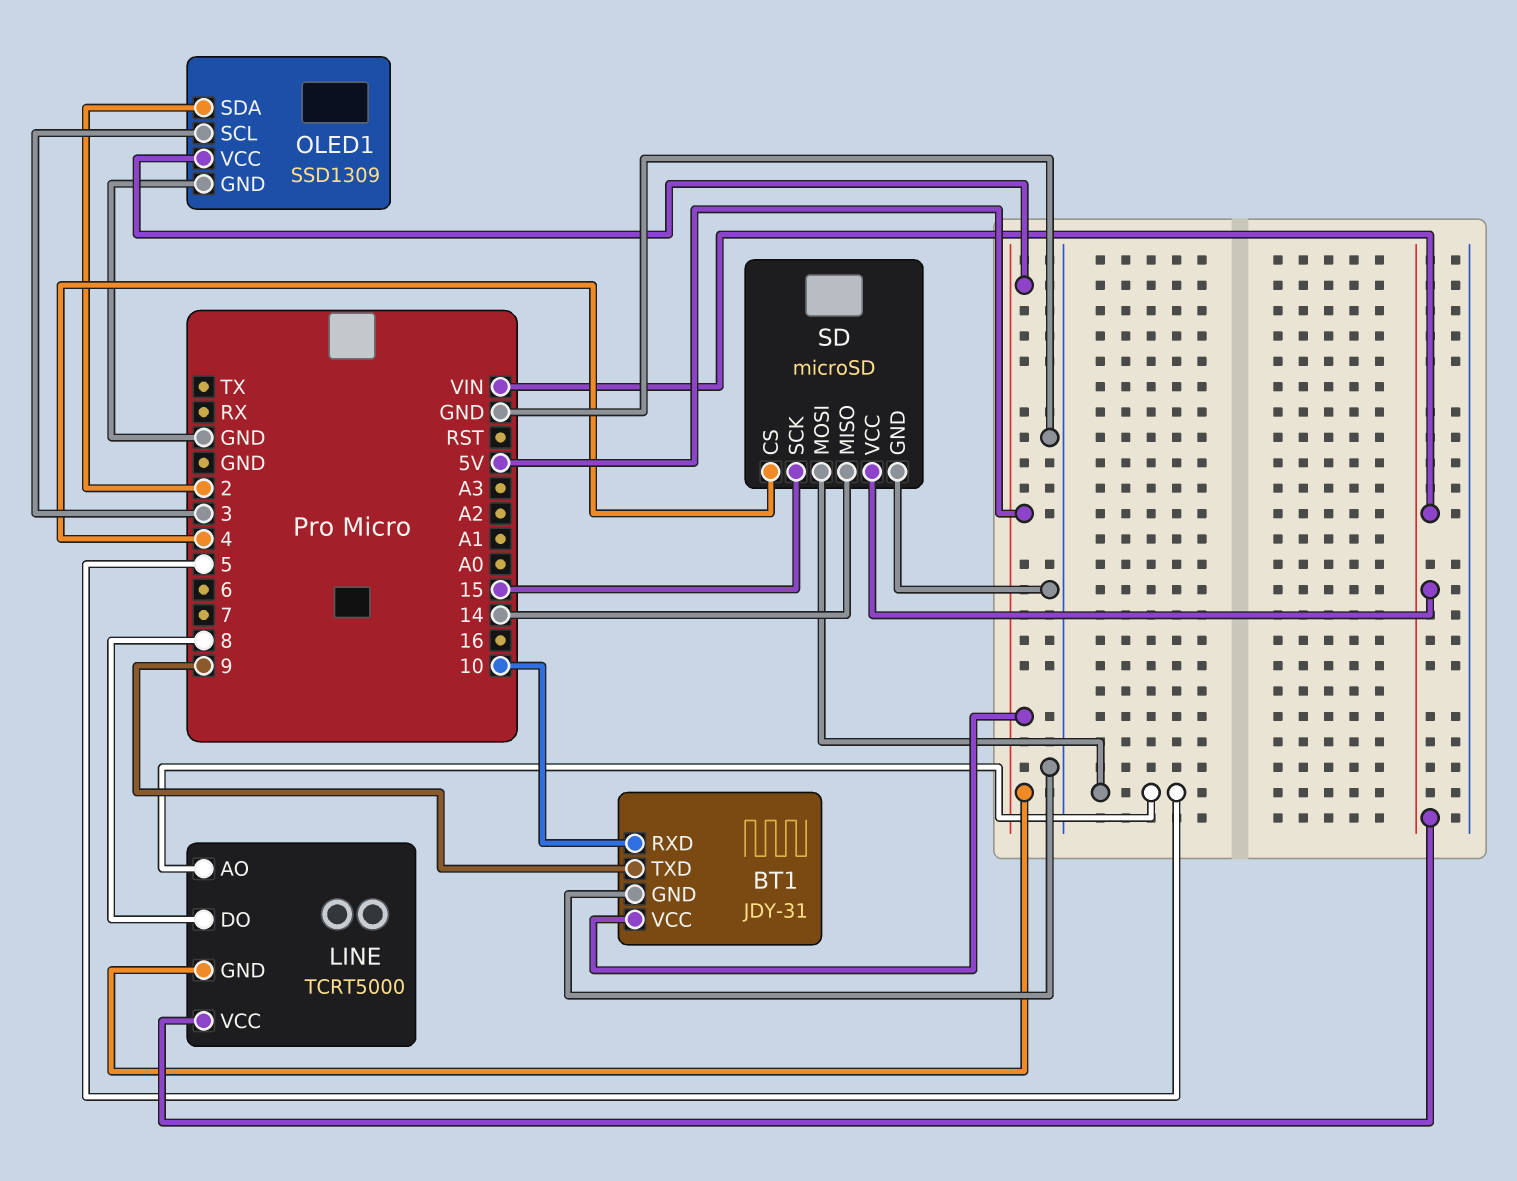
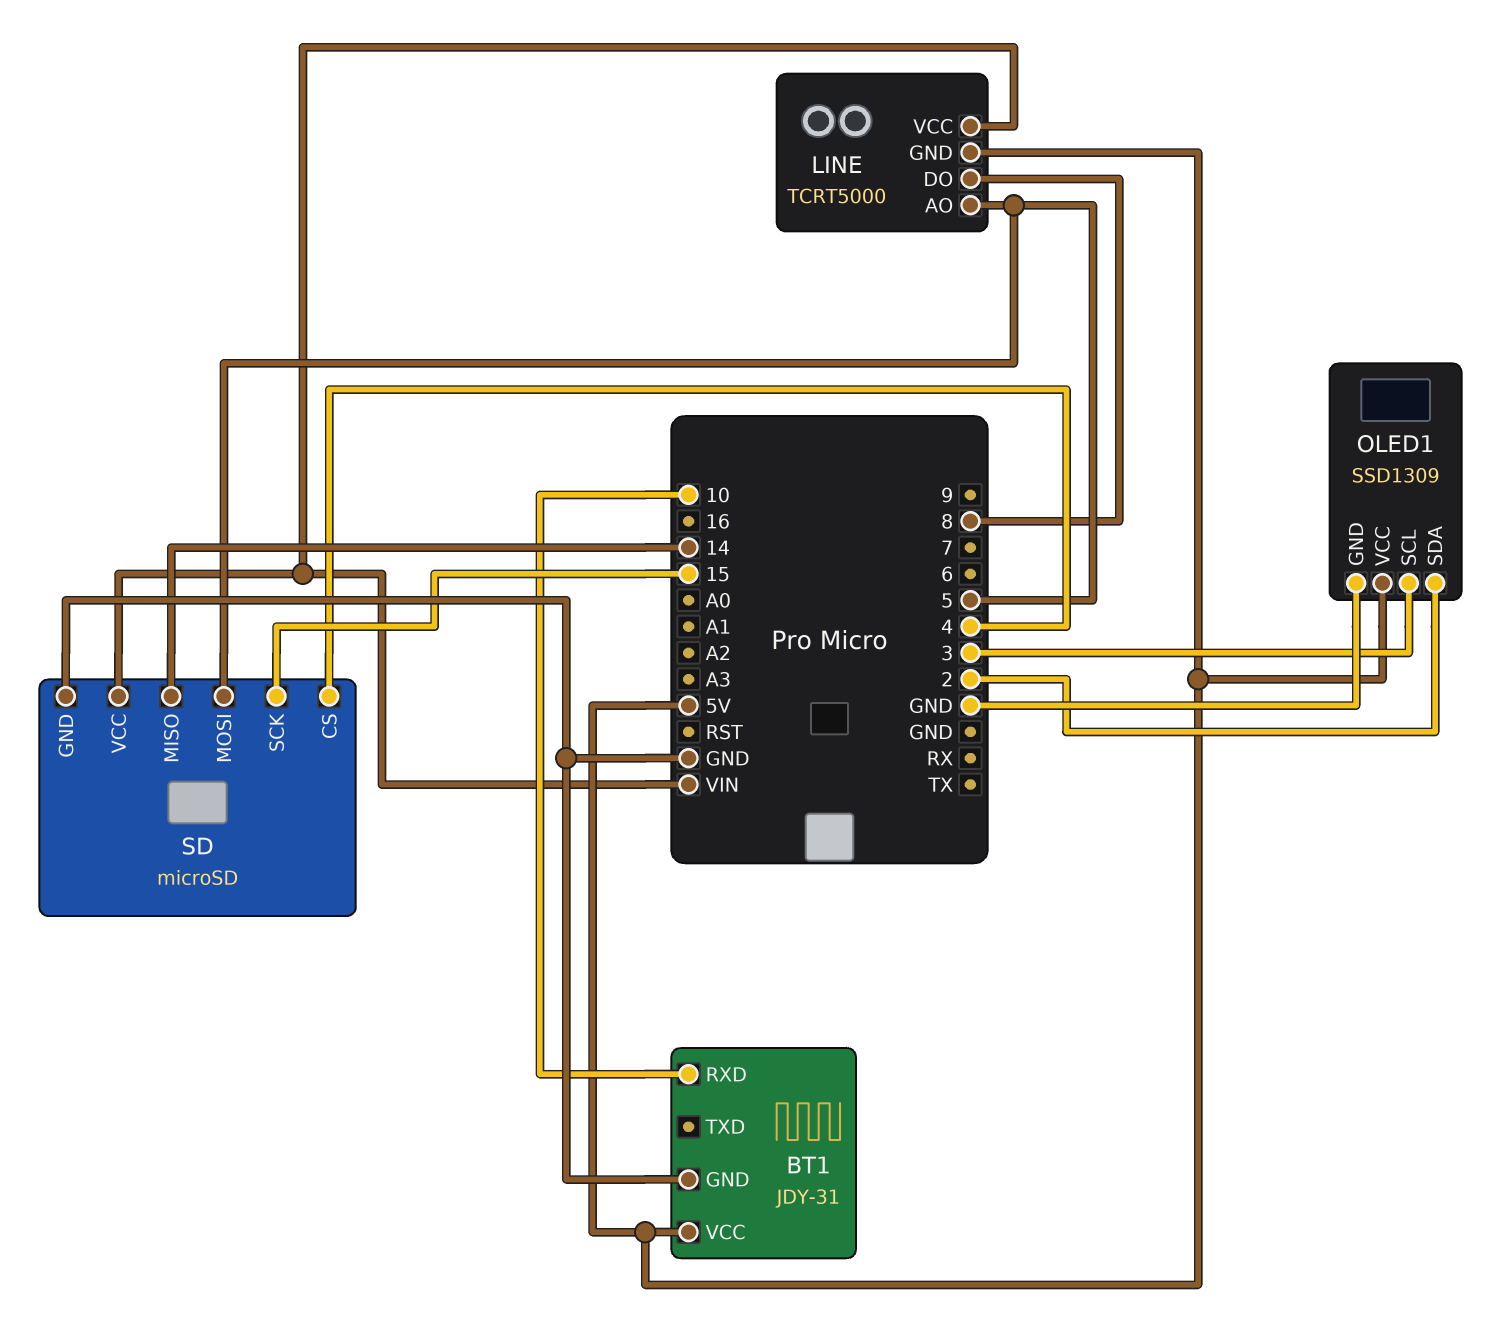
BT1 pin TXD: 9 -> none

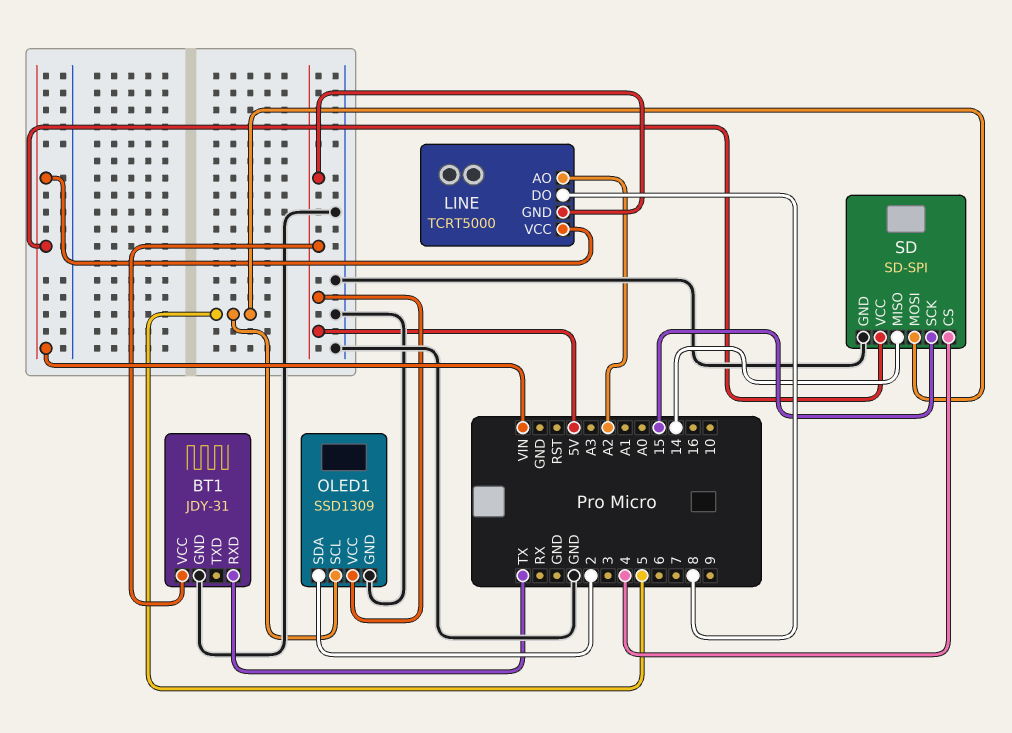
BT1 pin RXD: 10 -> TX
LINE pin AO: 5 -> A2
OLED1 pin SCL: 3 -> 5
SD: microSD -> SD-SPI

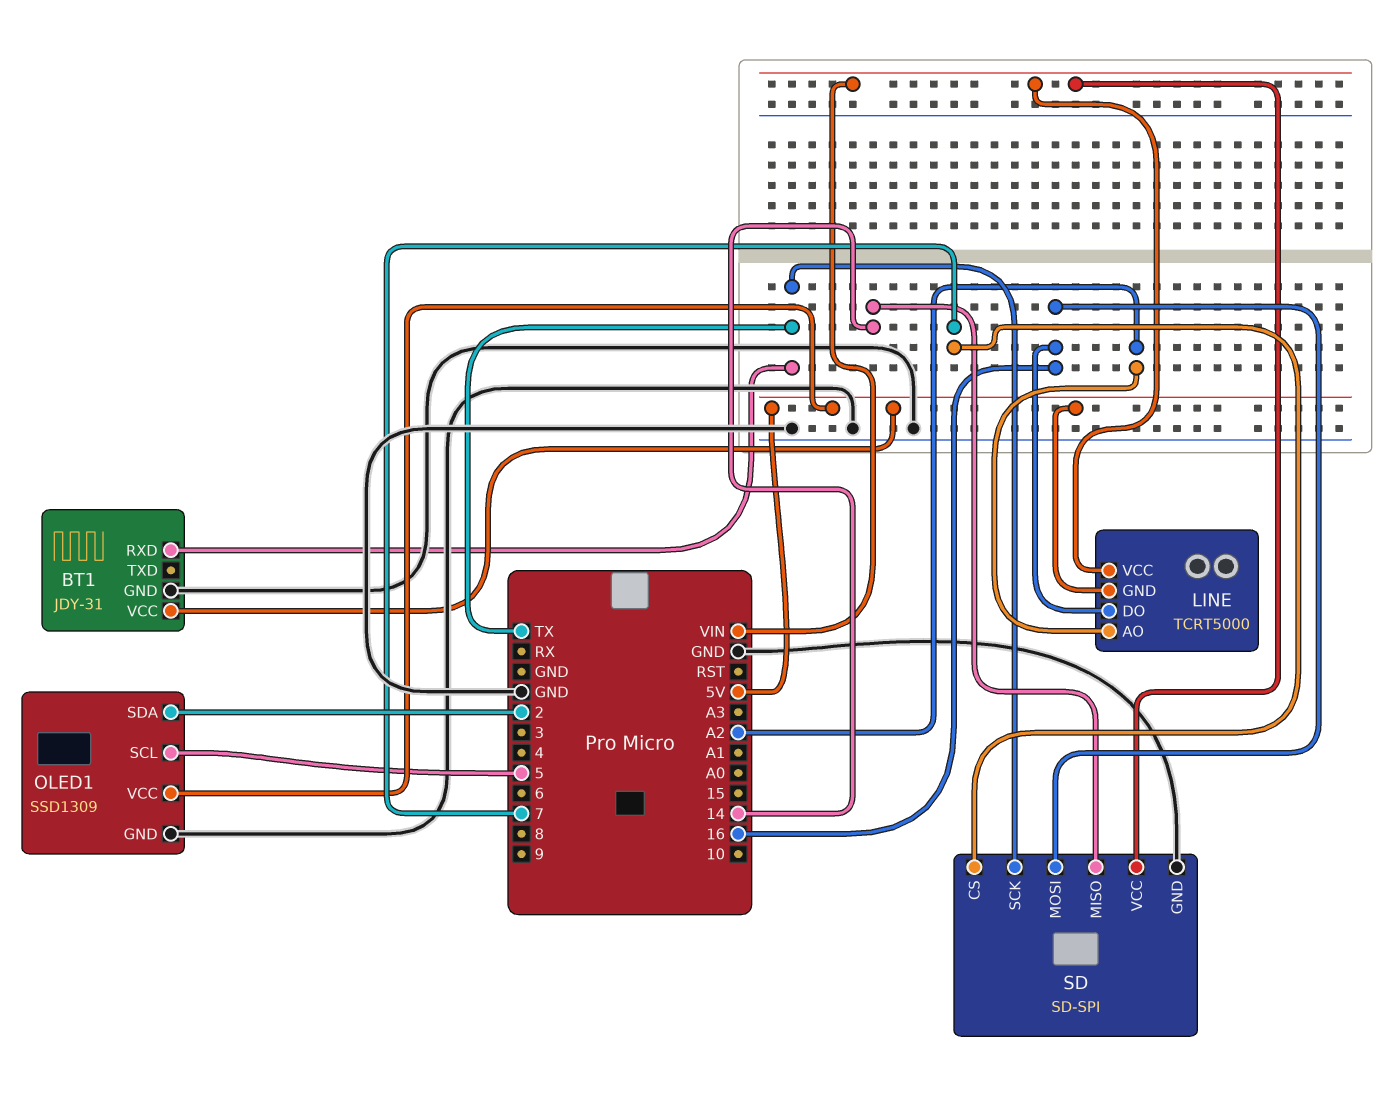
LINE pin DO: 8 -> 16
SD pin CS: 4 -> 7
SD pin MOSI: 5 -> 16
SD pin SCK: 15 -> TX

